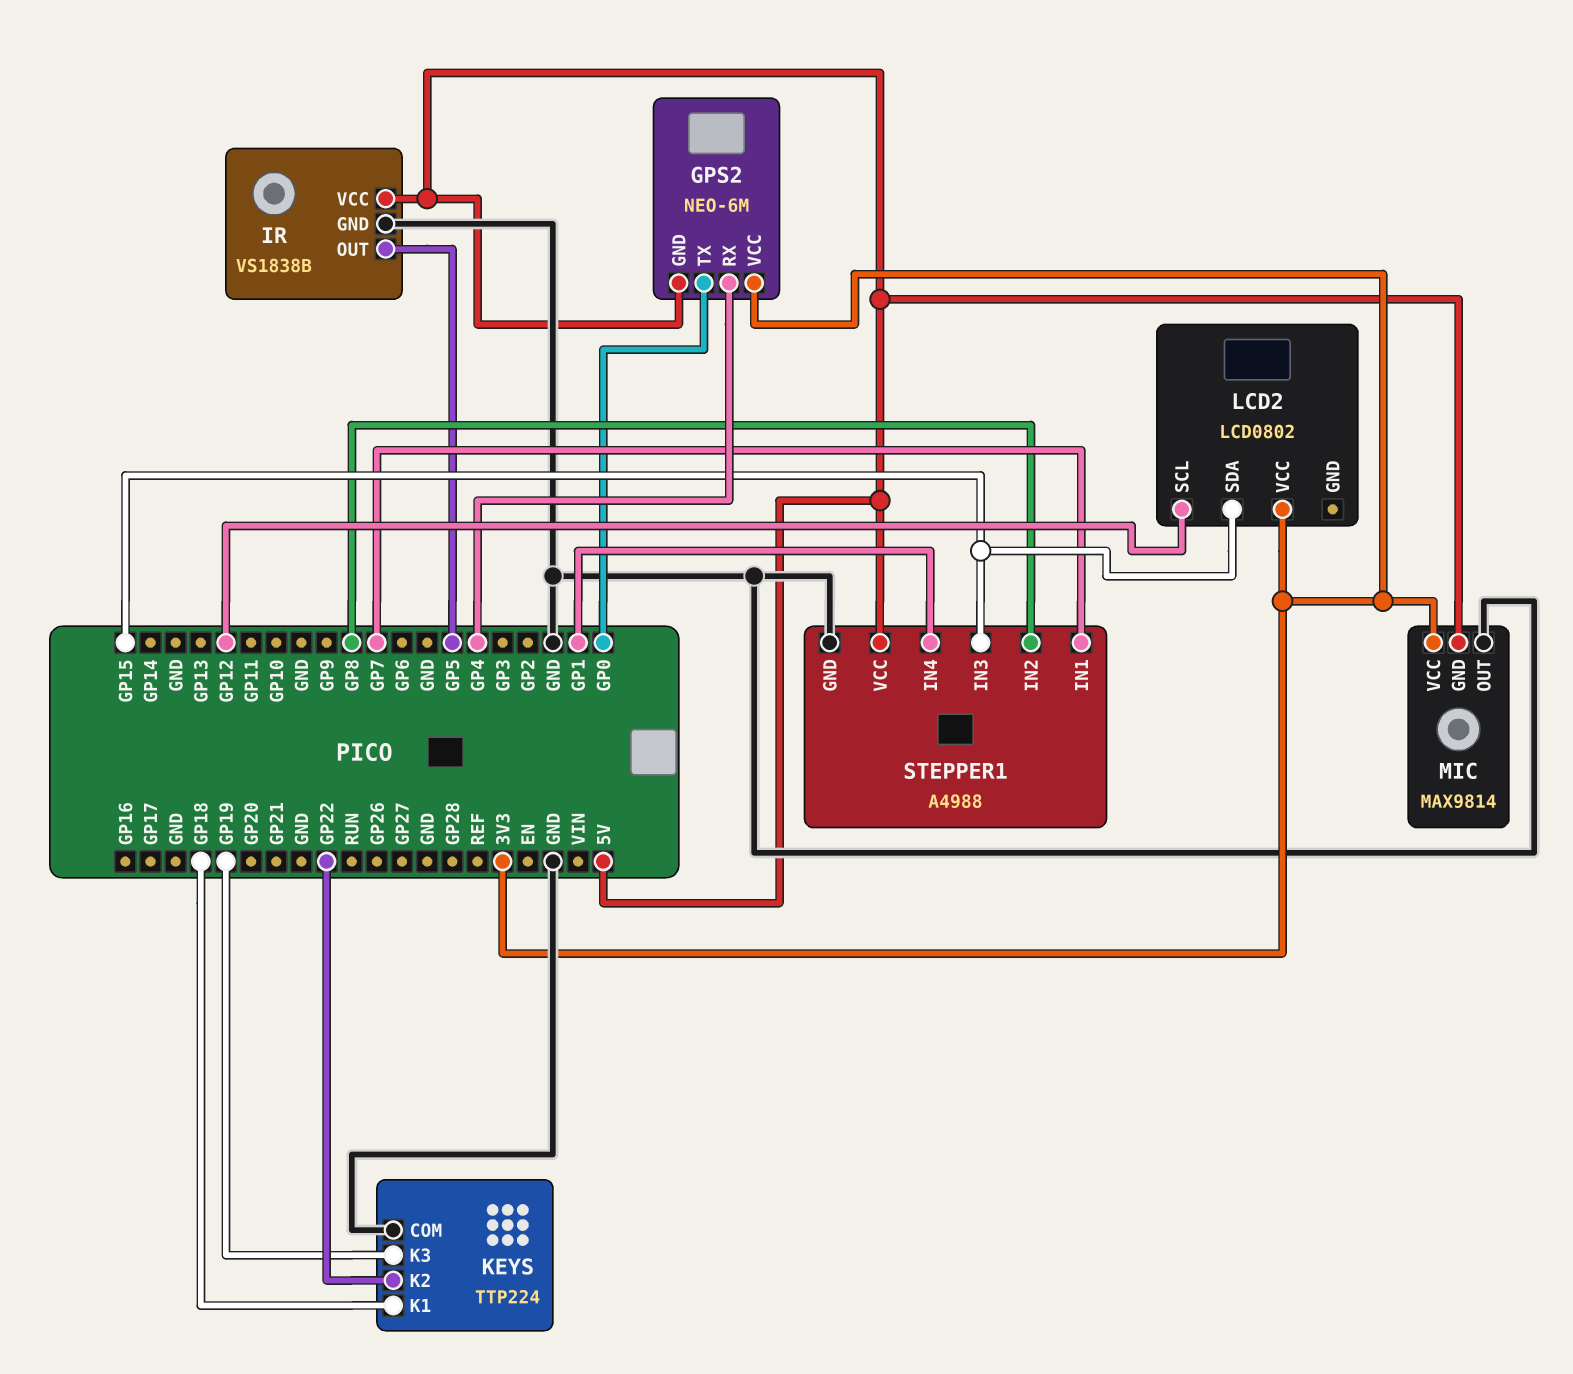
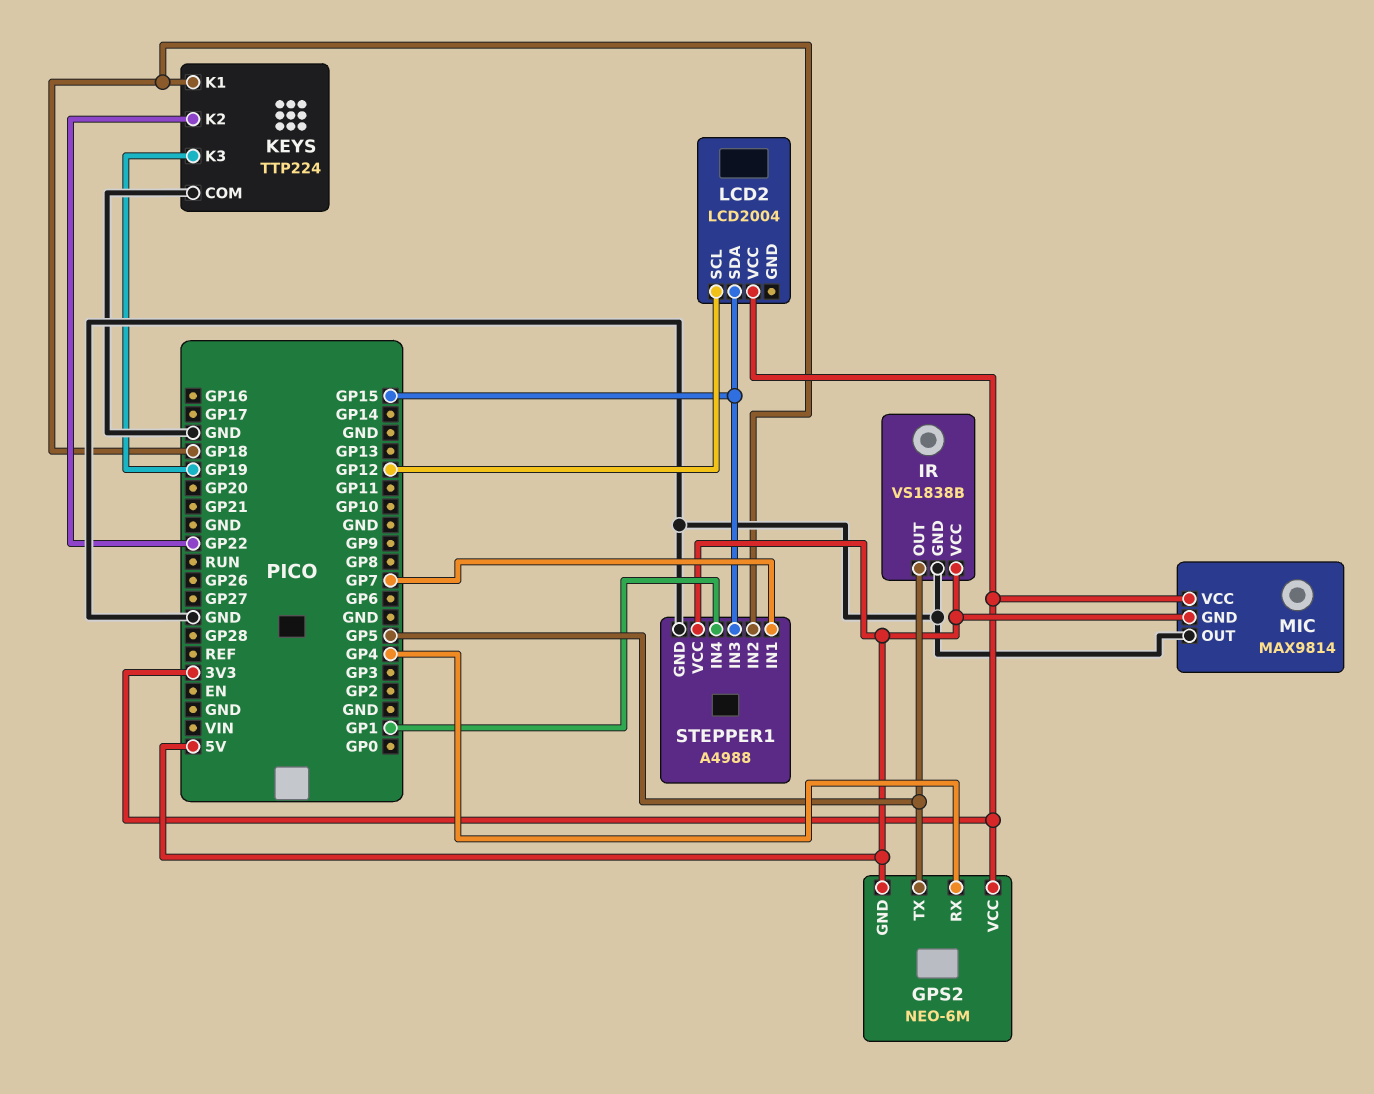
GPS2 pin TX: GP0 -> GP5
LCD2: LCD0802 -> LCD2004
STEPPER1 pin IN2: GP8 -> GP18

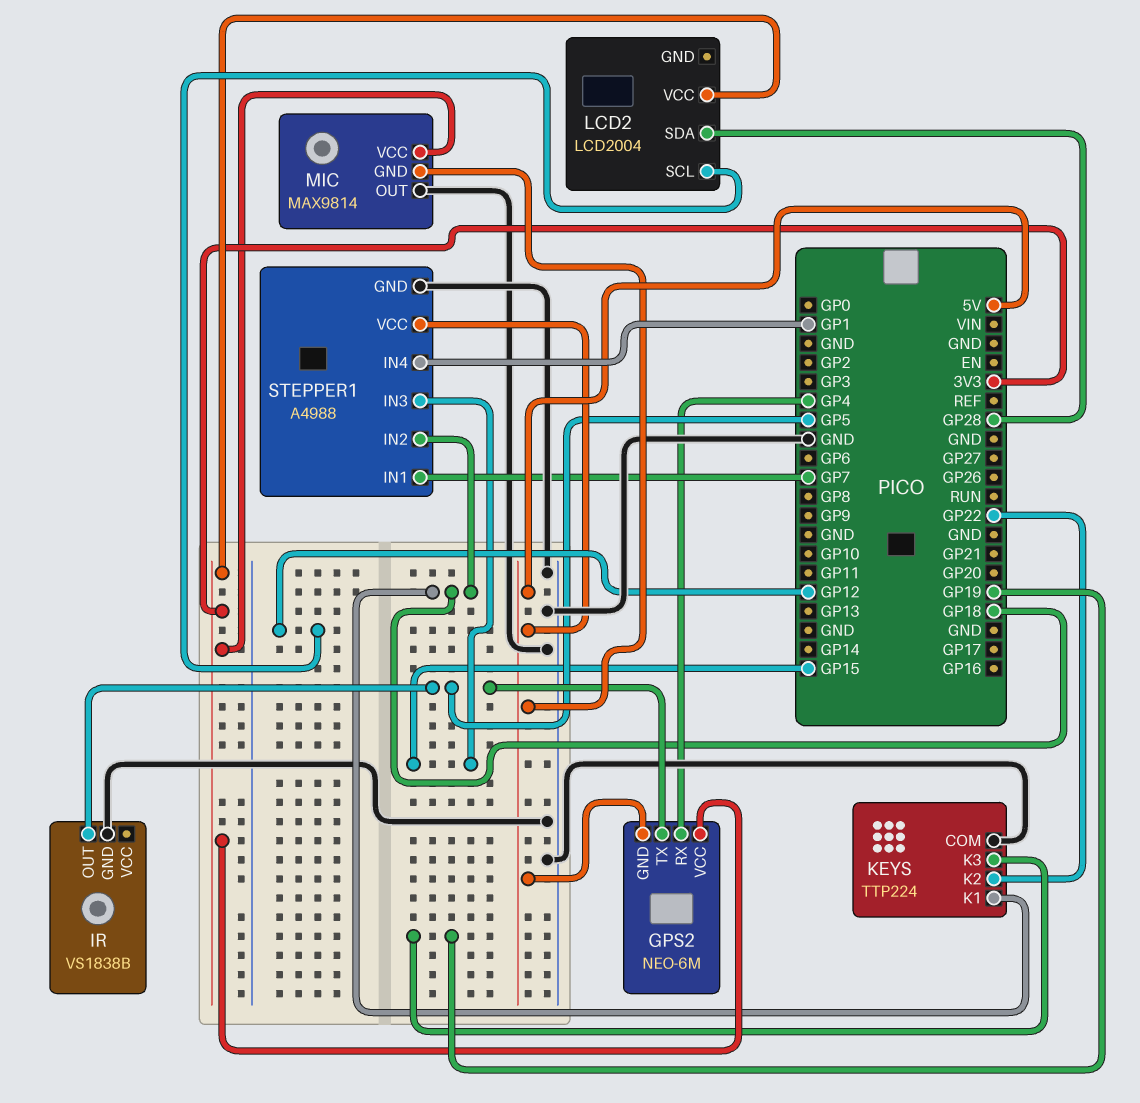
IR pin VCC: 5V -> none
LCD2 pin SDA: GP15 -> GP28

